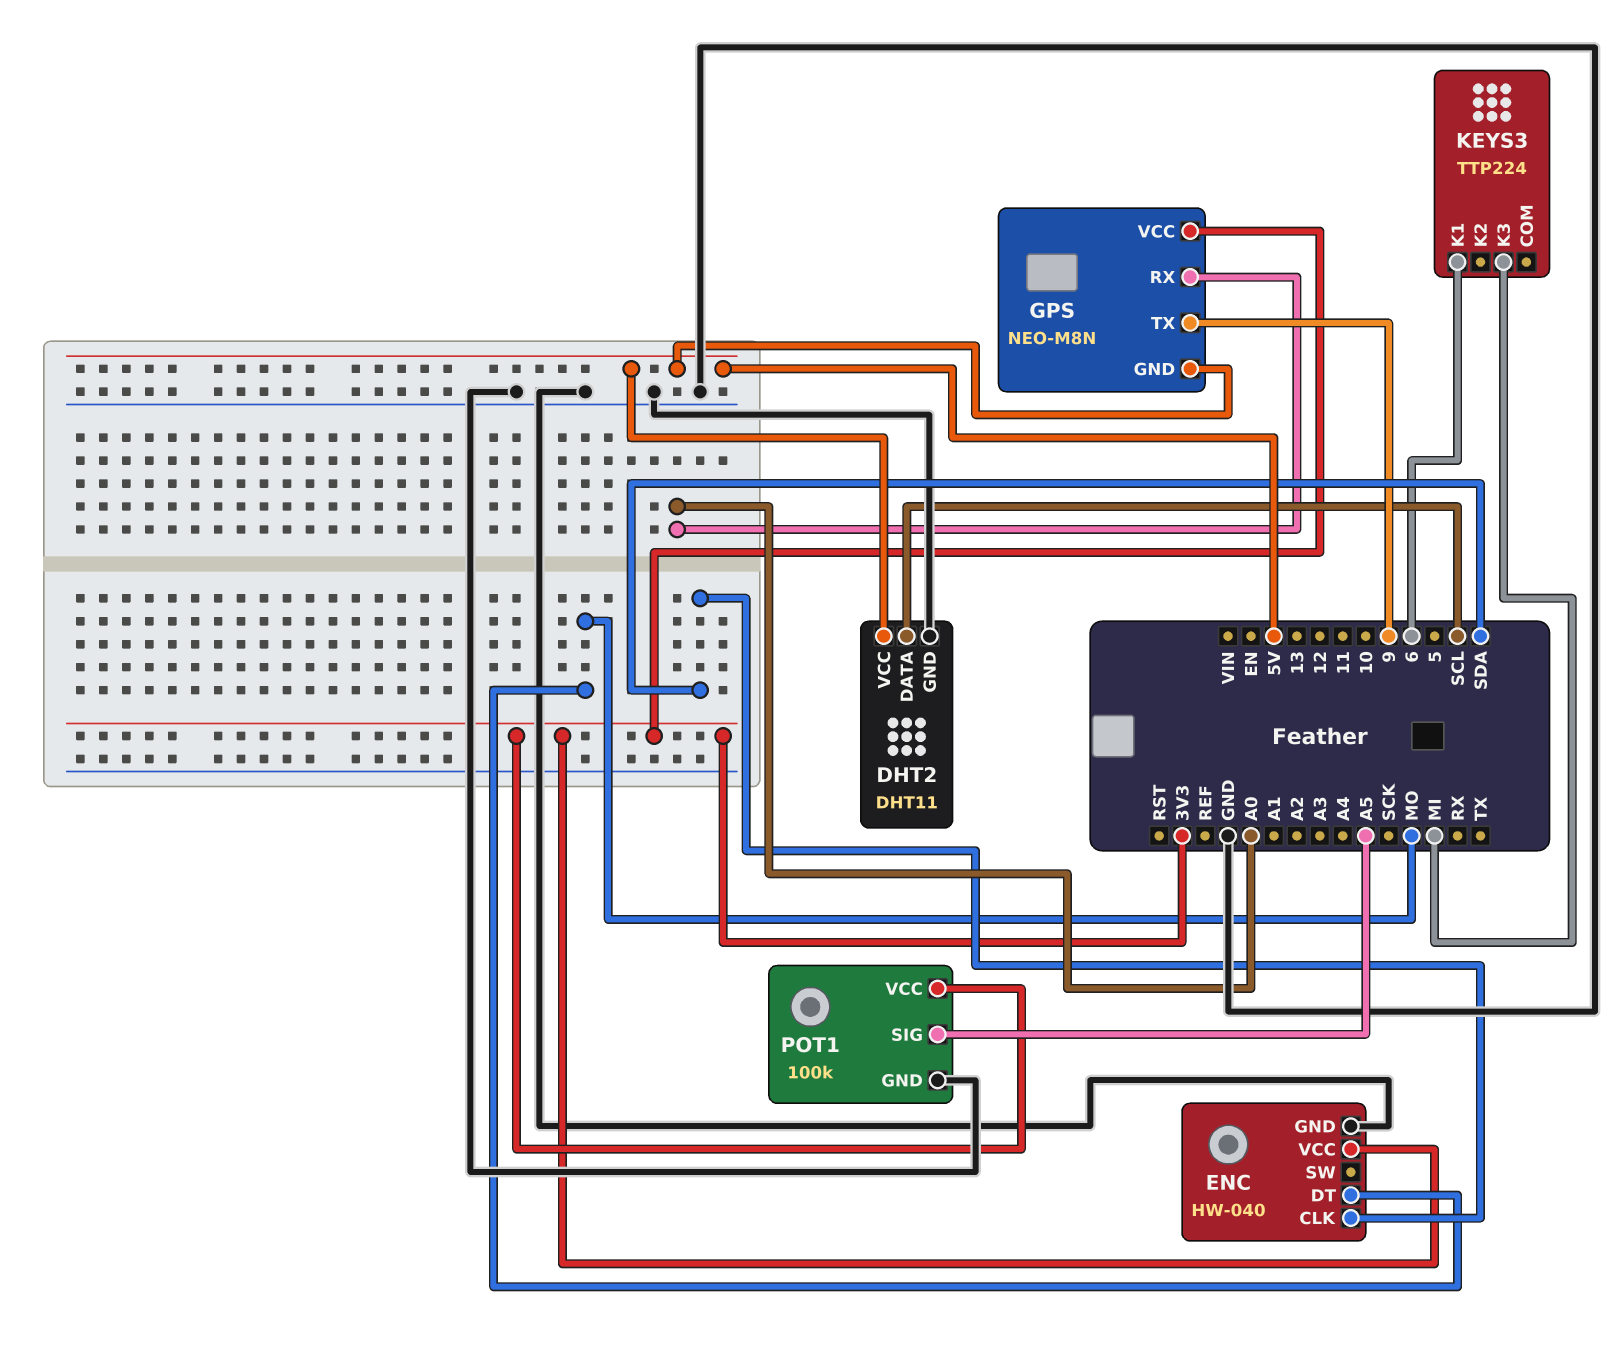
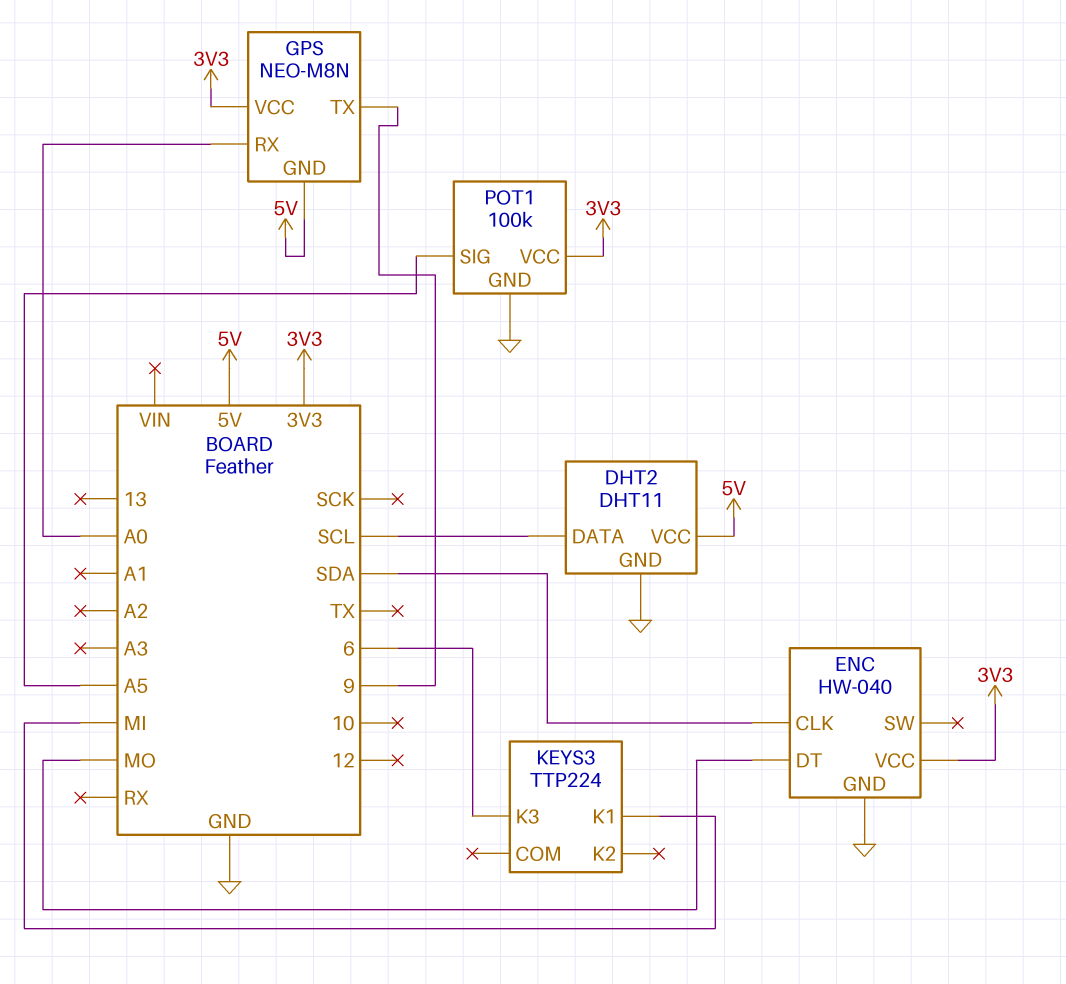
KEYS3 pin K1: 6 -> MI
KEYS3 pin K3: MI -> 6

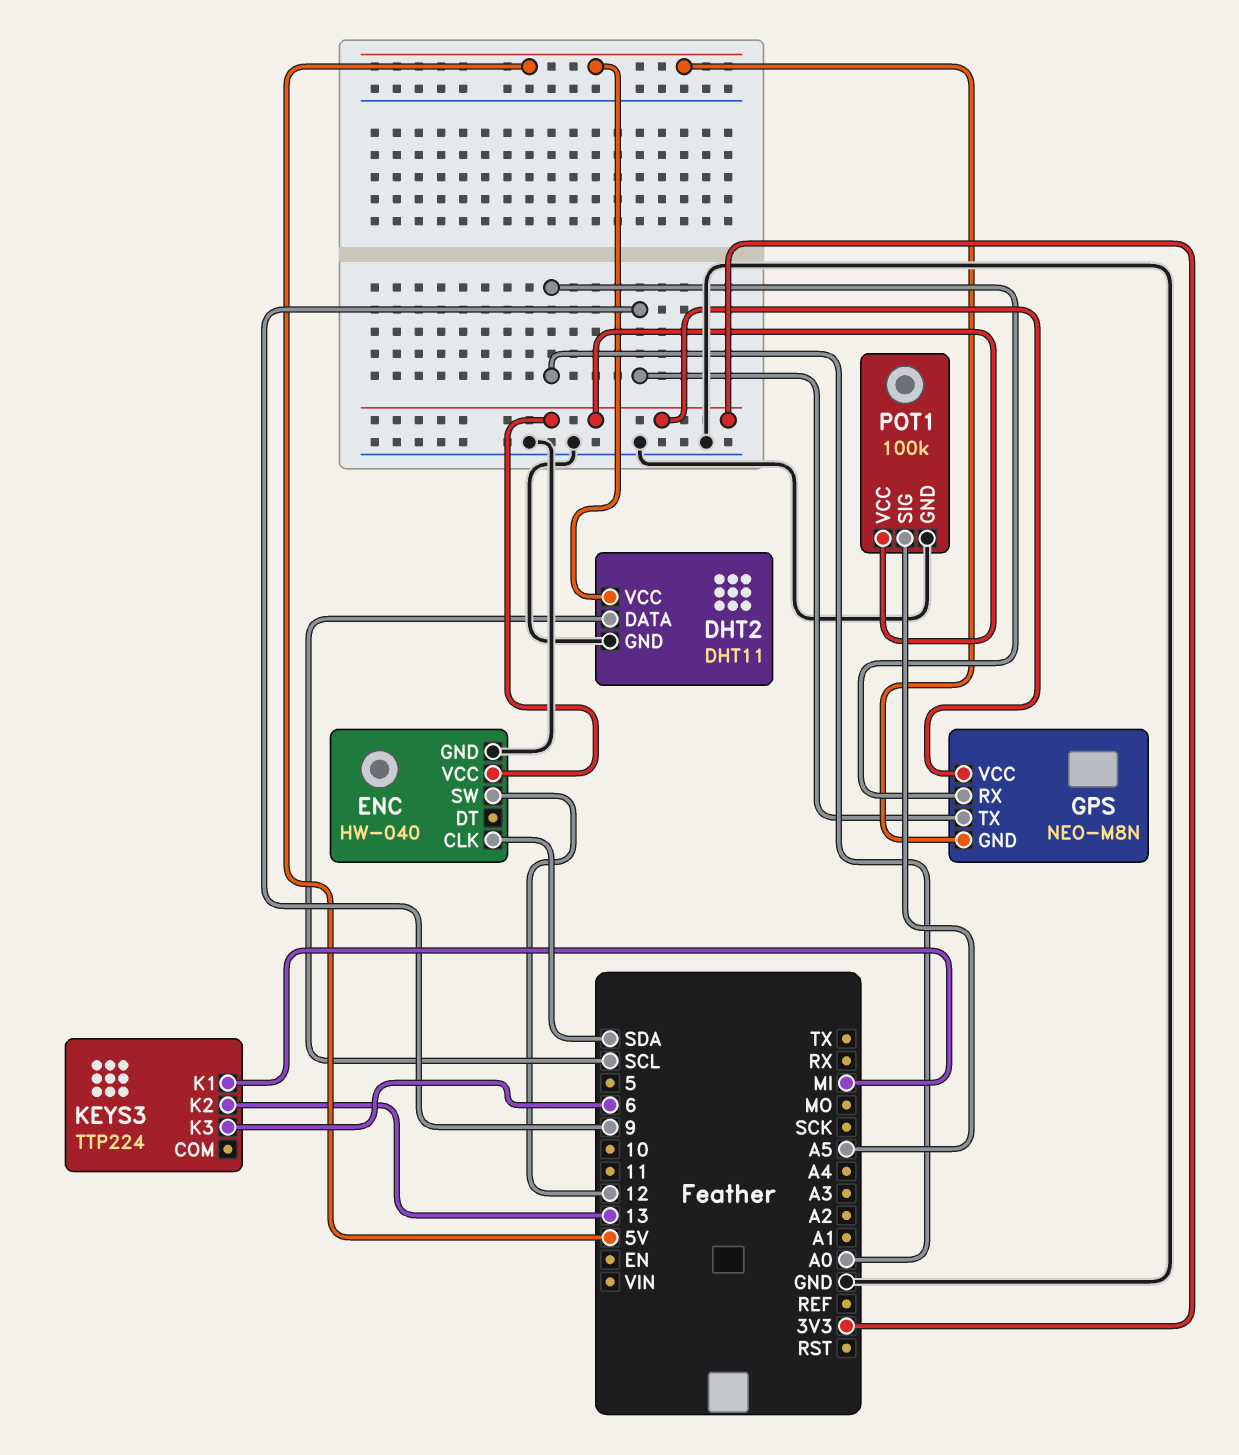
ENC pin DT: MO -> none
ENC pin SW: none -> 12
KEYS3 pin K2: none -> 13

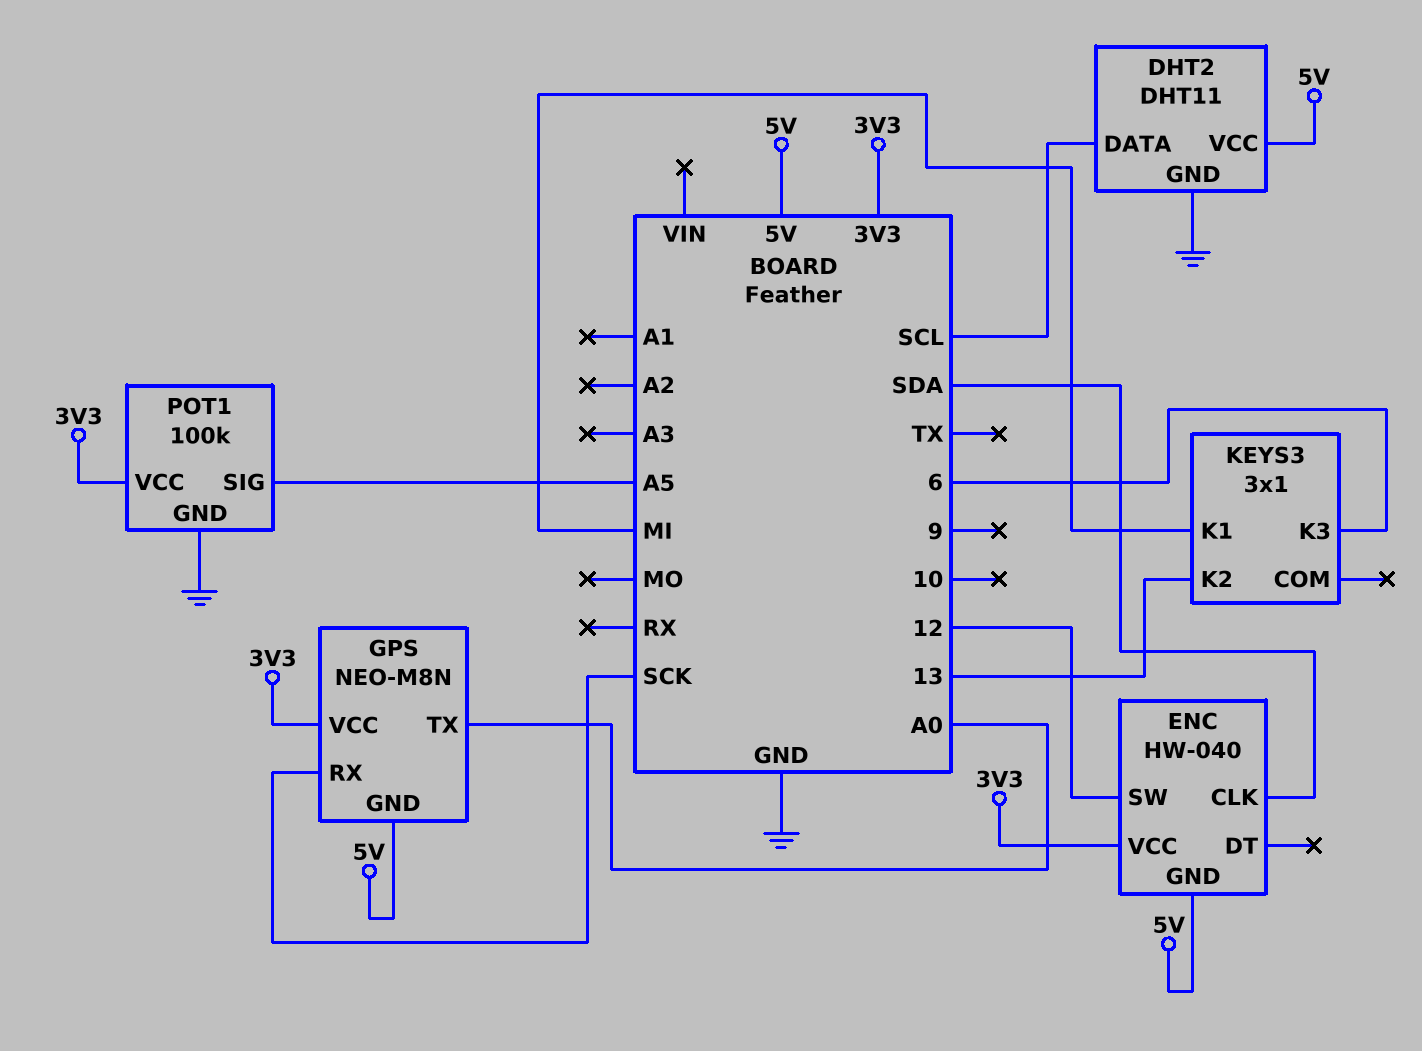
ENC pin GND: GND -> 5V
GPS pin RX: A0 -> SCK
GPS pin TX: 9 -> A0
KEYS3: TTP224 -> 3x1

